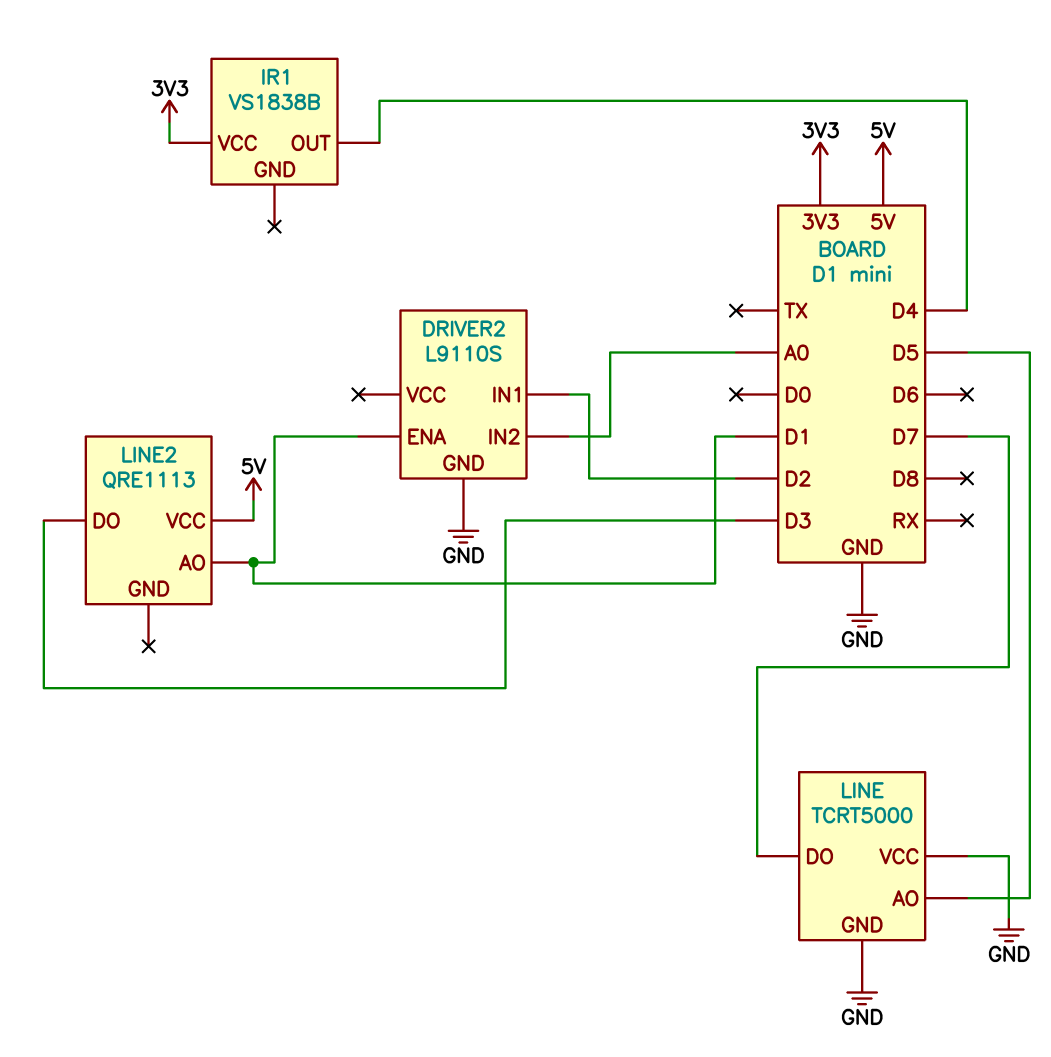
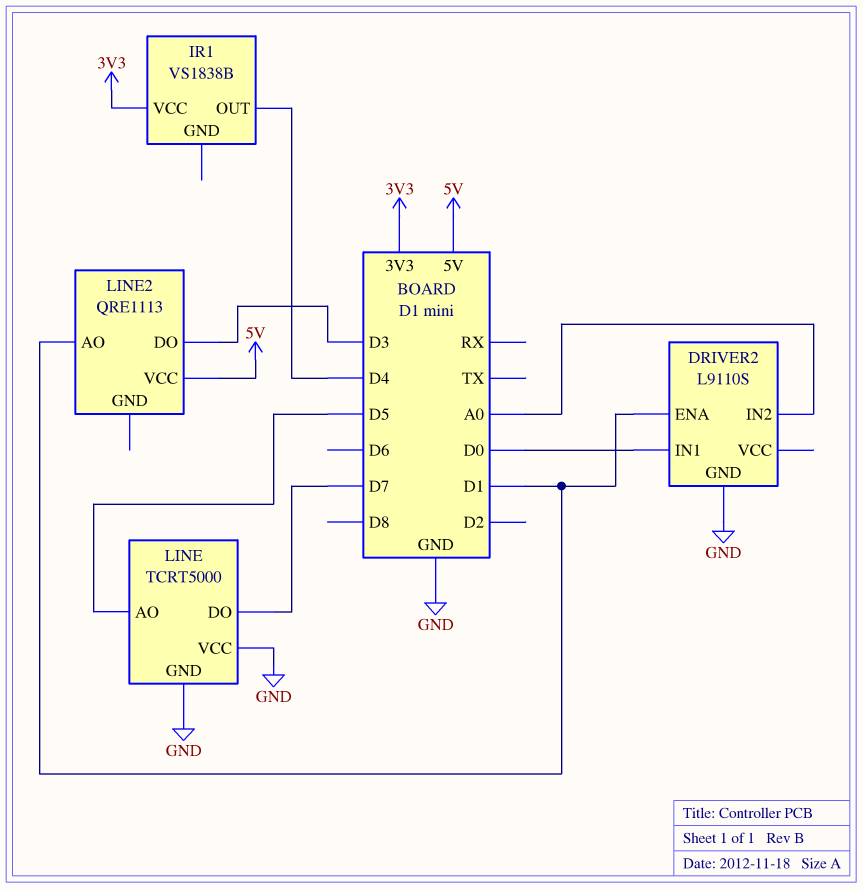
DRIVER2 pin IN1: D2 -> D0

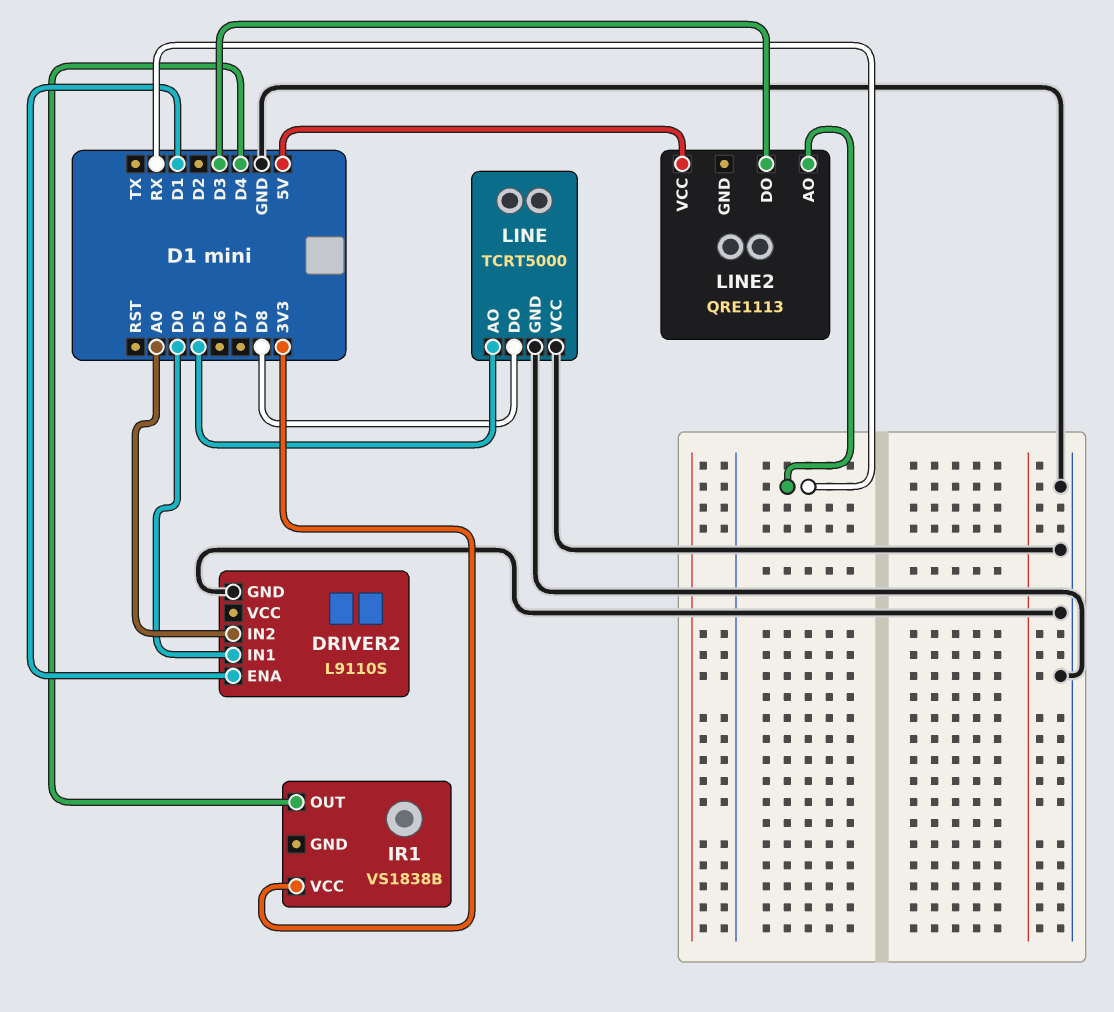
LINE pin DO: D7 -> D8
LINE2 pin AO: D1 -> RX

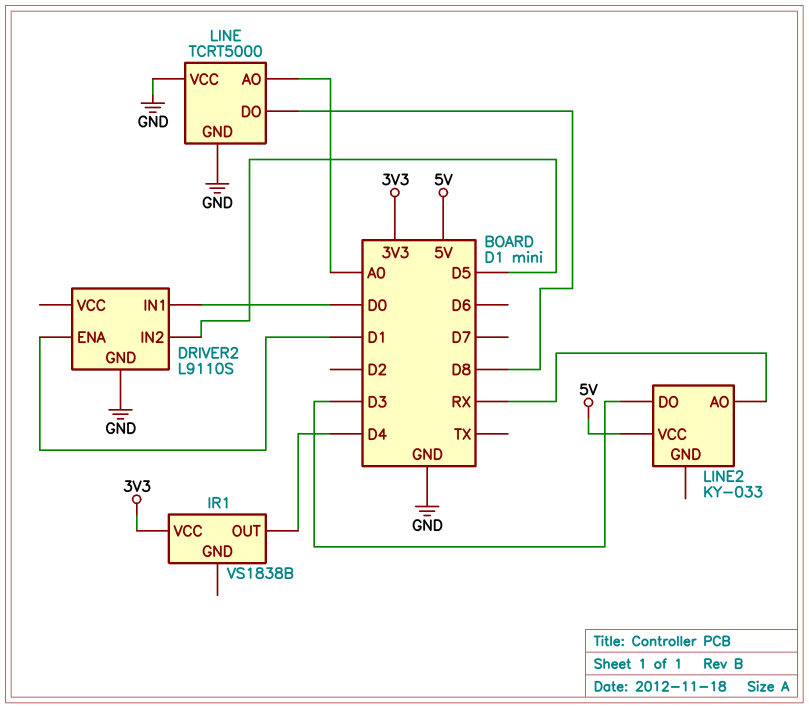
DRIVER2 pin IN2: A0 -> D5
LINE pin AO: D5 -> A0
LINE2: QRE1113 -> KY-033

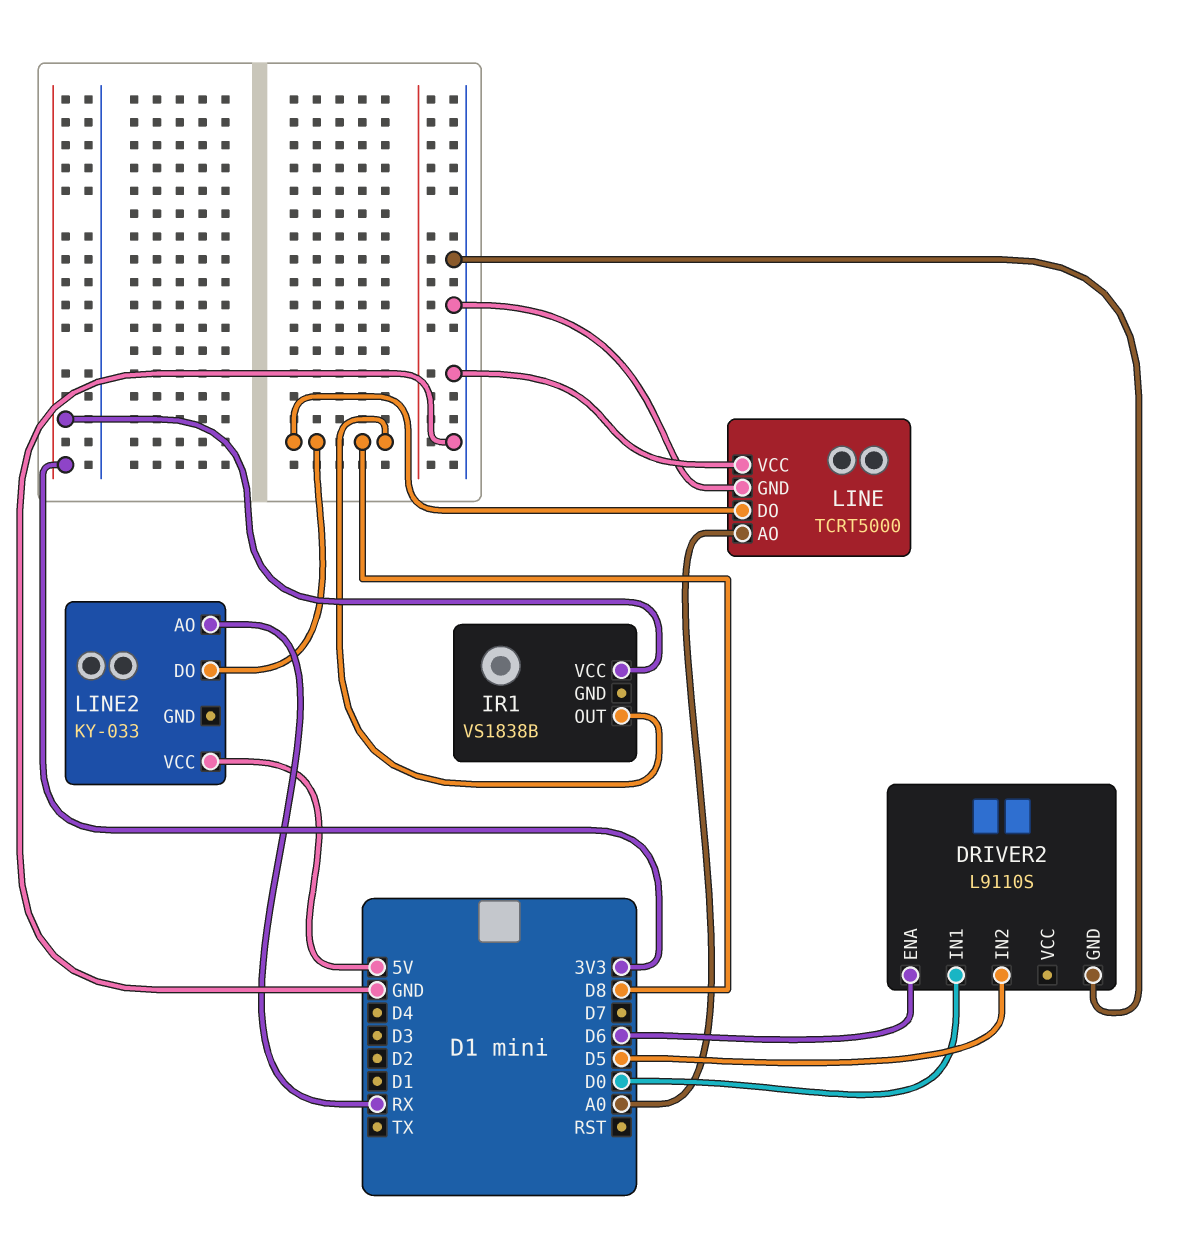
DRIVER2 pin ENA: D1 -> D6
IR1 pin OUT: D4 -> D8
LINE2 pin DO: D3 -> D8

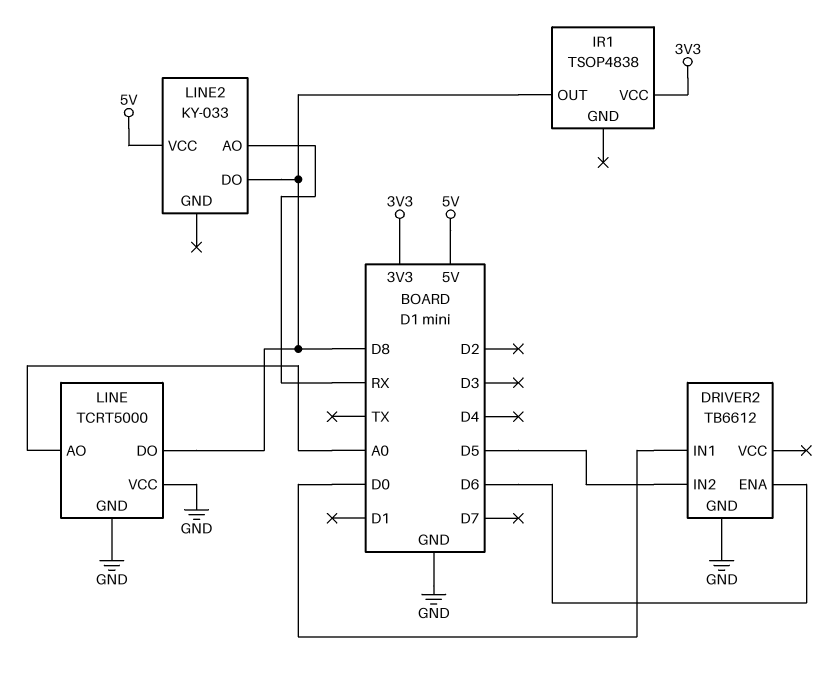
DRIVER2: L9110S -> TB6612
IR1: VS1838B -> TSOP4838

